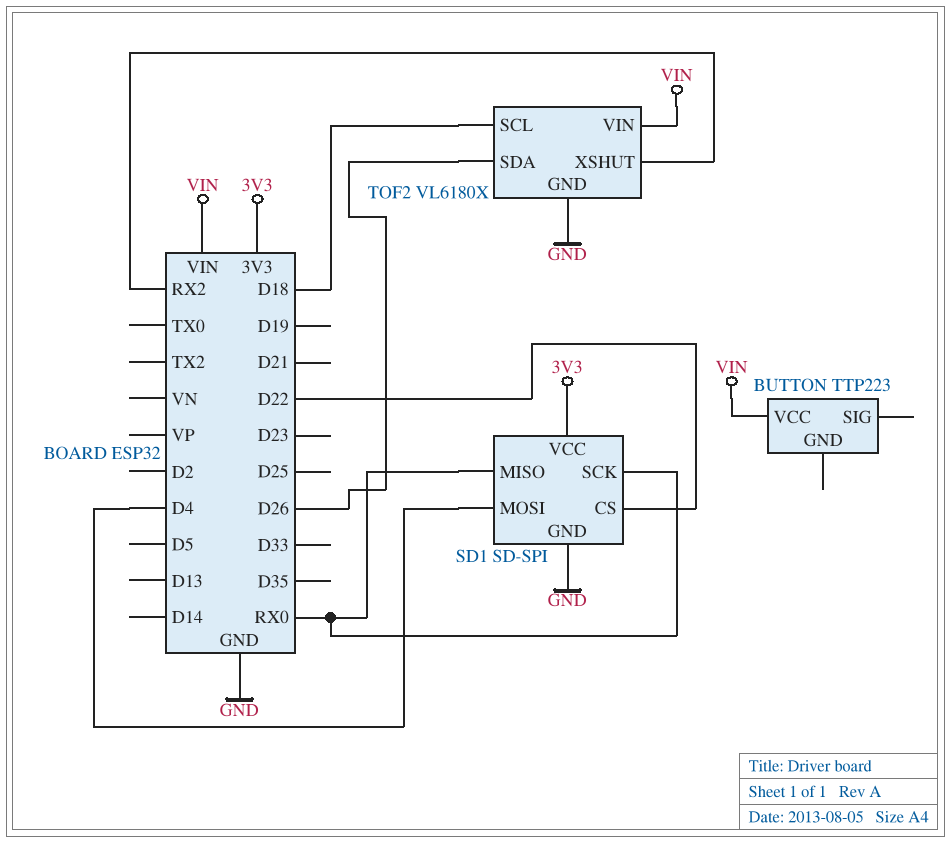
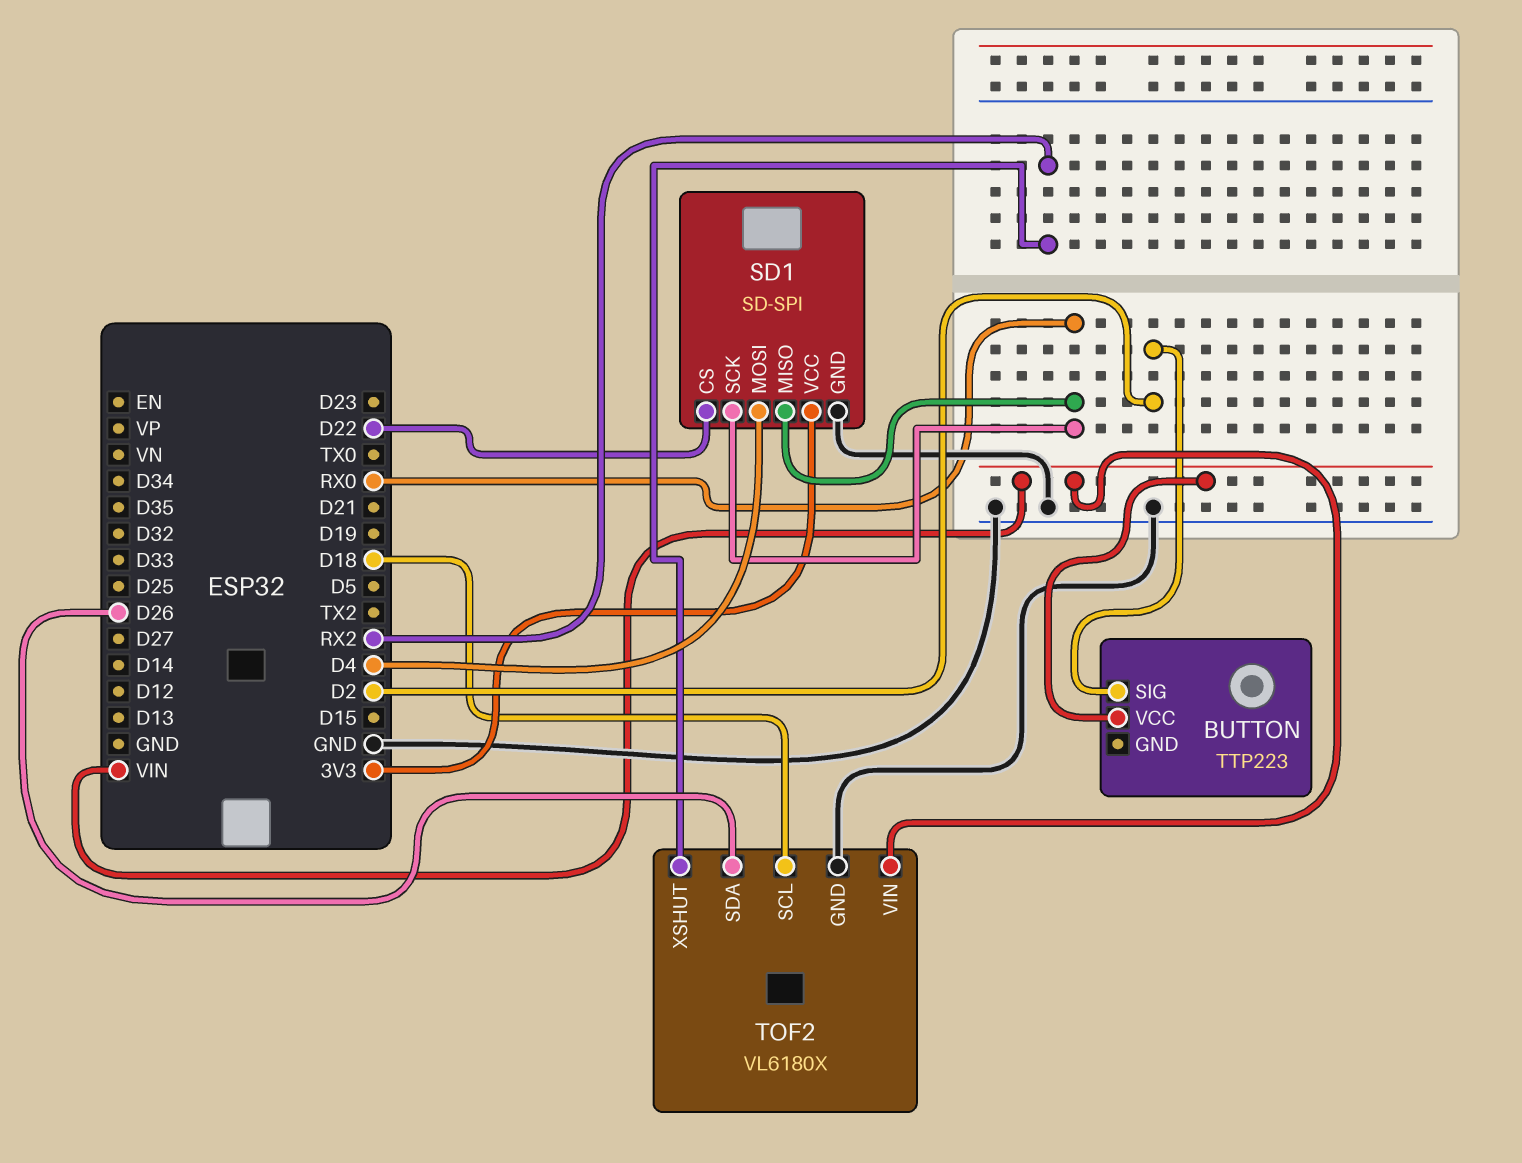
BUTTON pin SIG: none -> D2

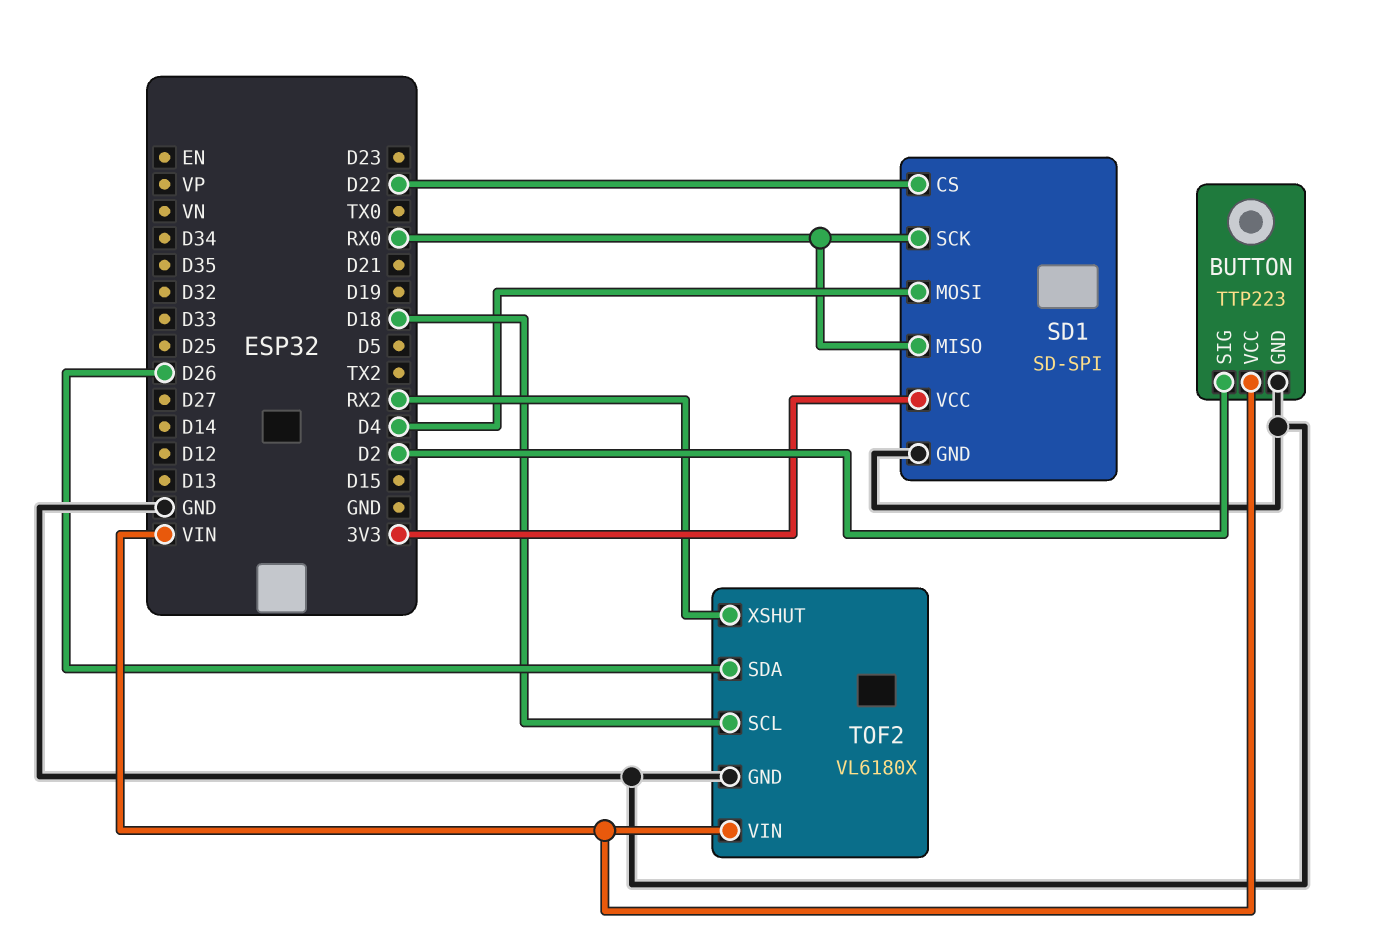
BUTTON pin GND: none -> GND

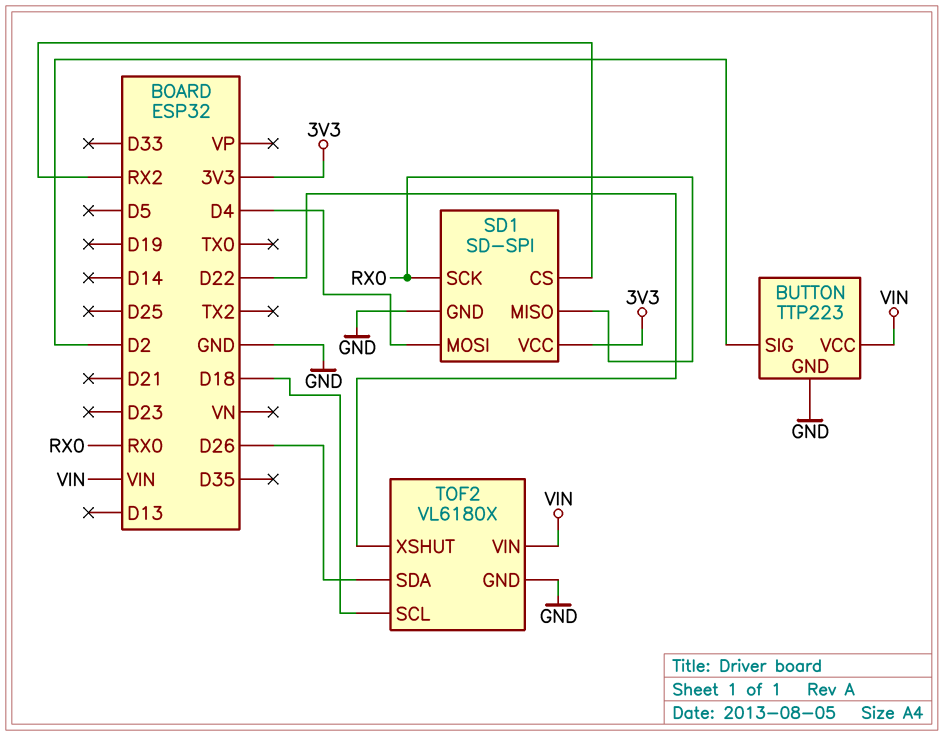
SD1 pin CS: D22 -> RX2
TOF2 pin XSHUT: RX2 -> D22

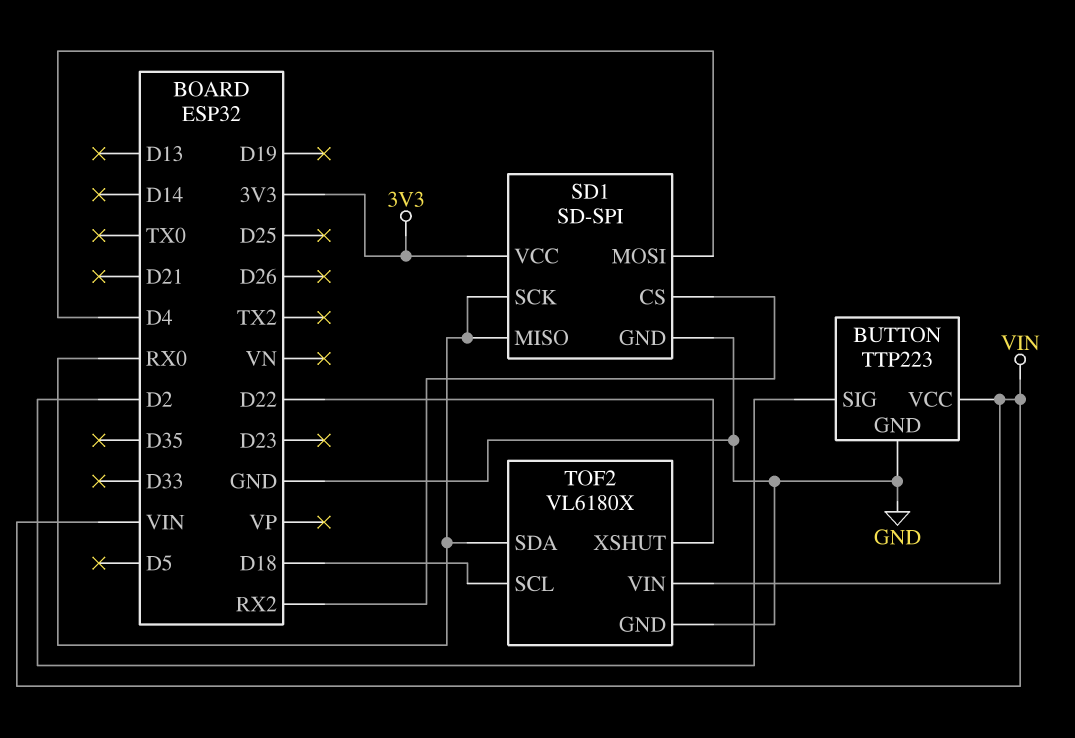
TOF2 pin SDA: D26 -> RX0

